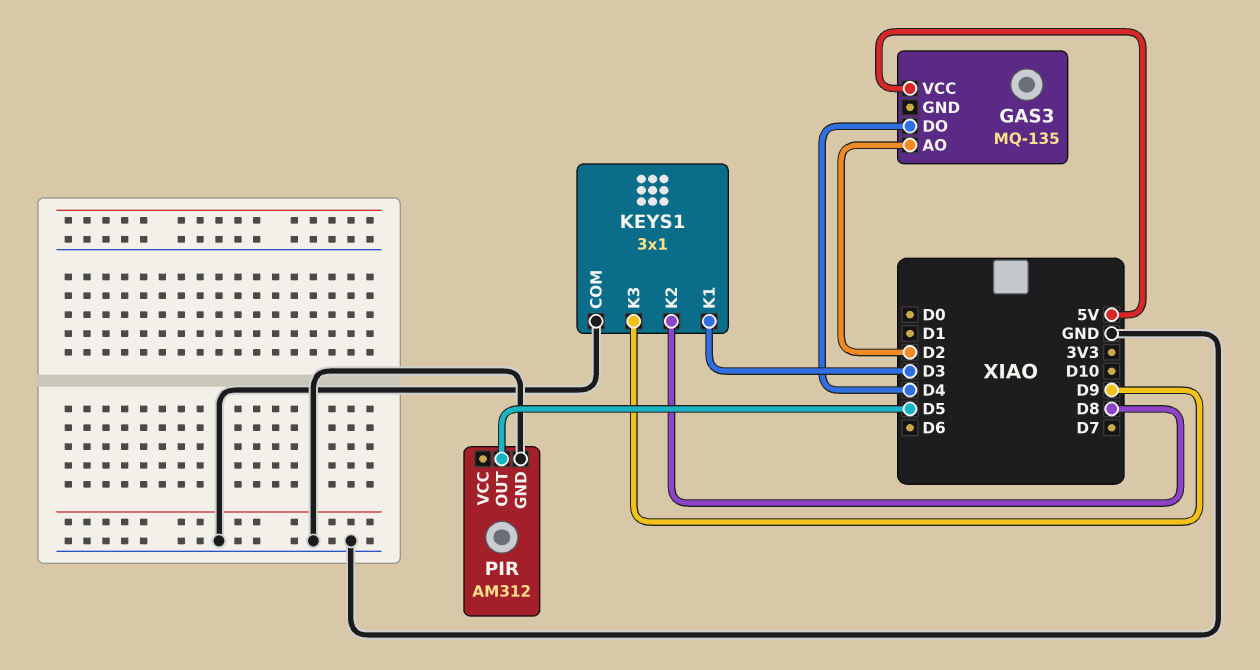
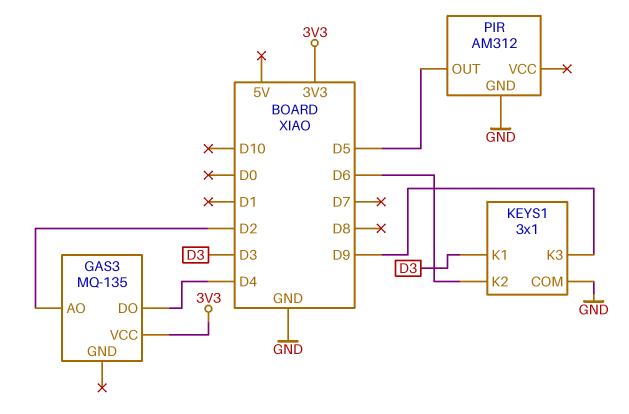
GAS3 pin VCC: 5V -> 3V3
KEYS1 pin K2: D8 -> D6

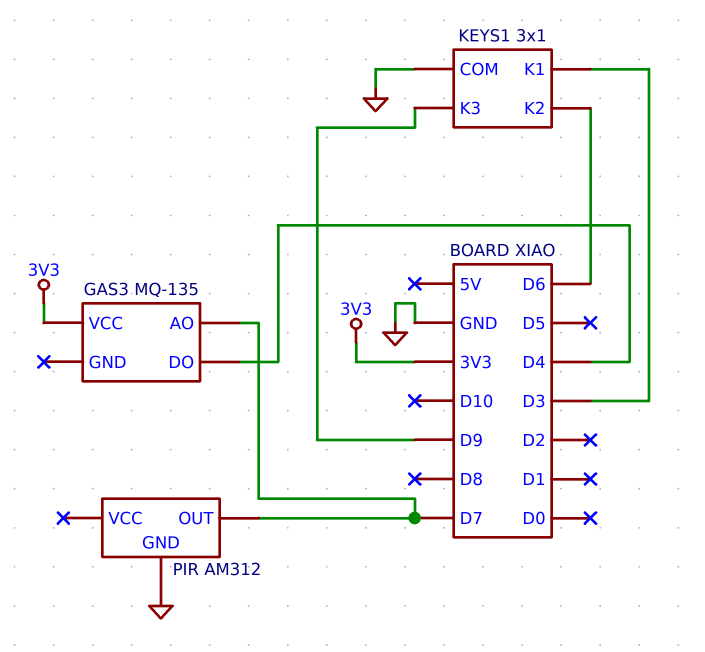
GAS3 pin AO: D2 -> D7
PIR pin OUT: D5 -> D7

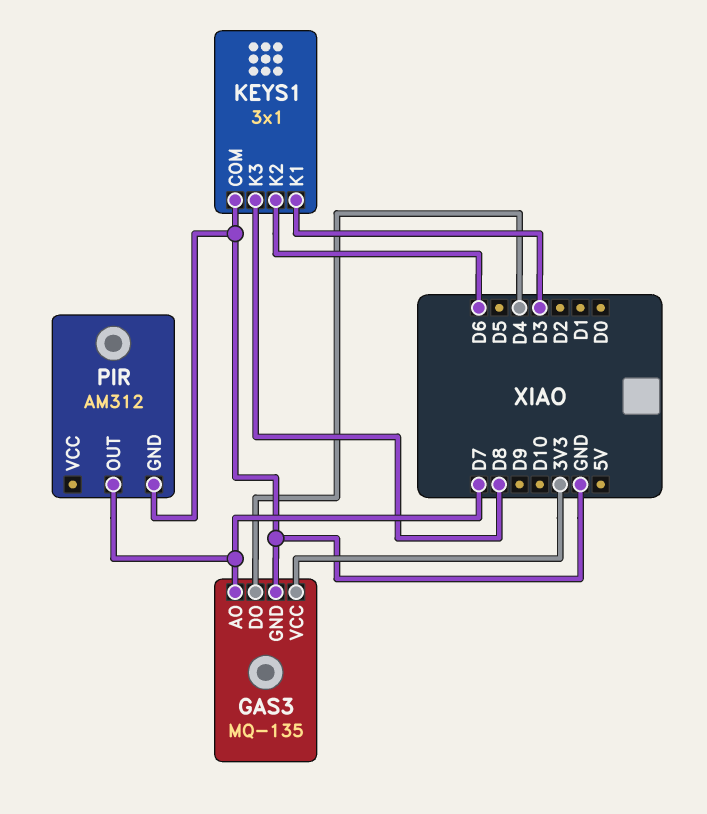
GAS3 pin GND: none -> GND
KEYS1 pin K3: D9 -> D8

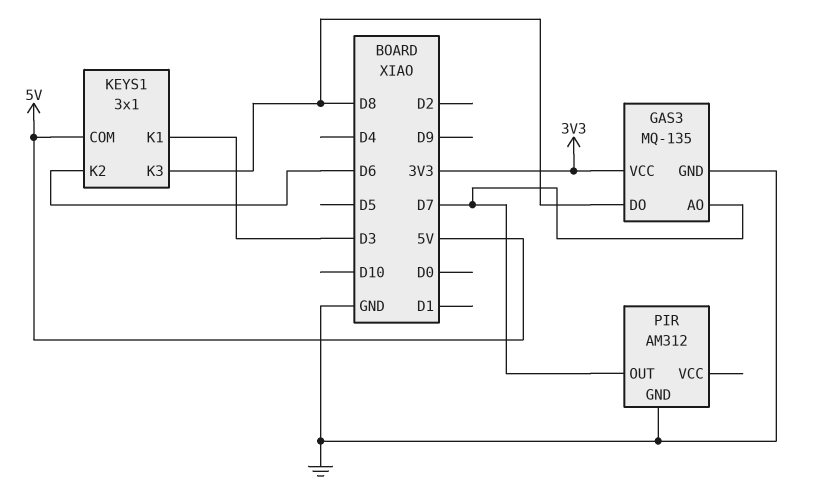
GAS3 pin DO: D4 -> D8
KEYS1 pin COM: GND -> 5V

